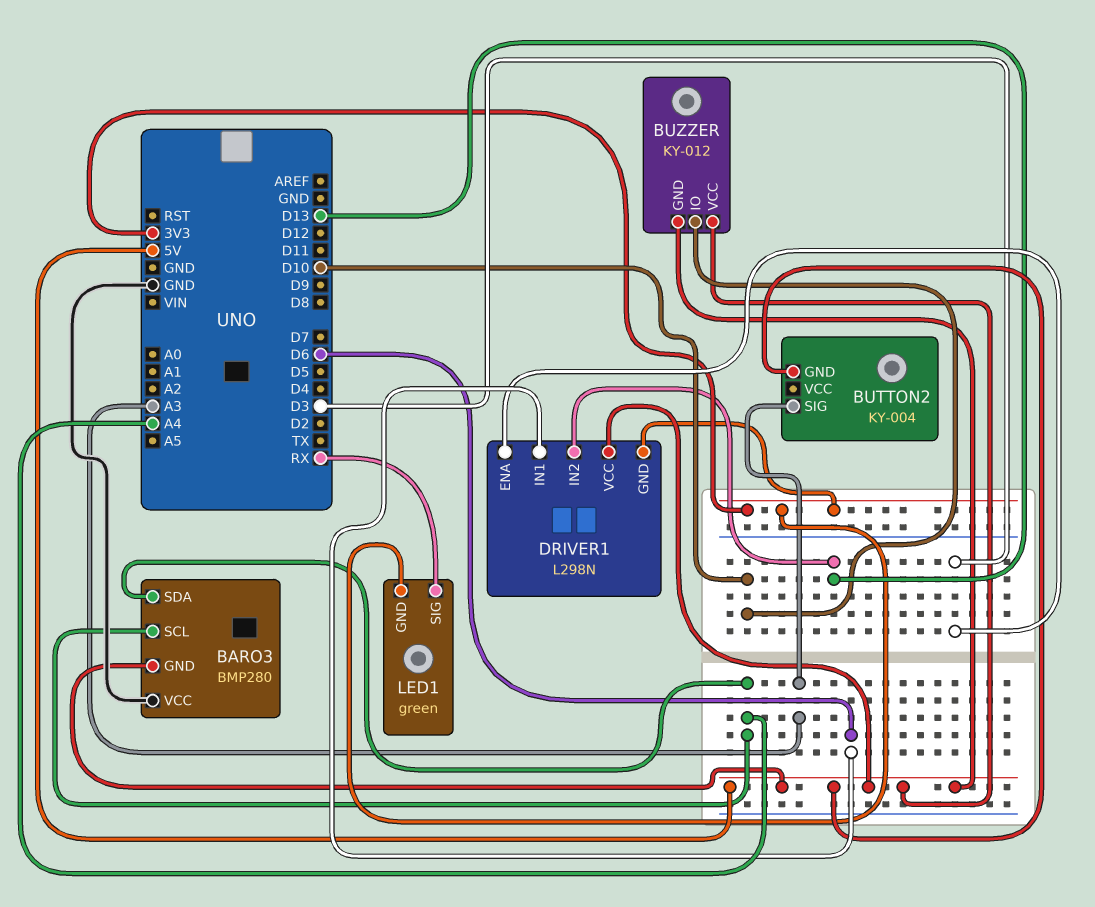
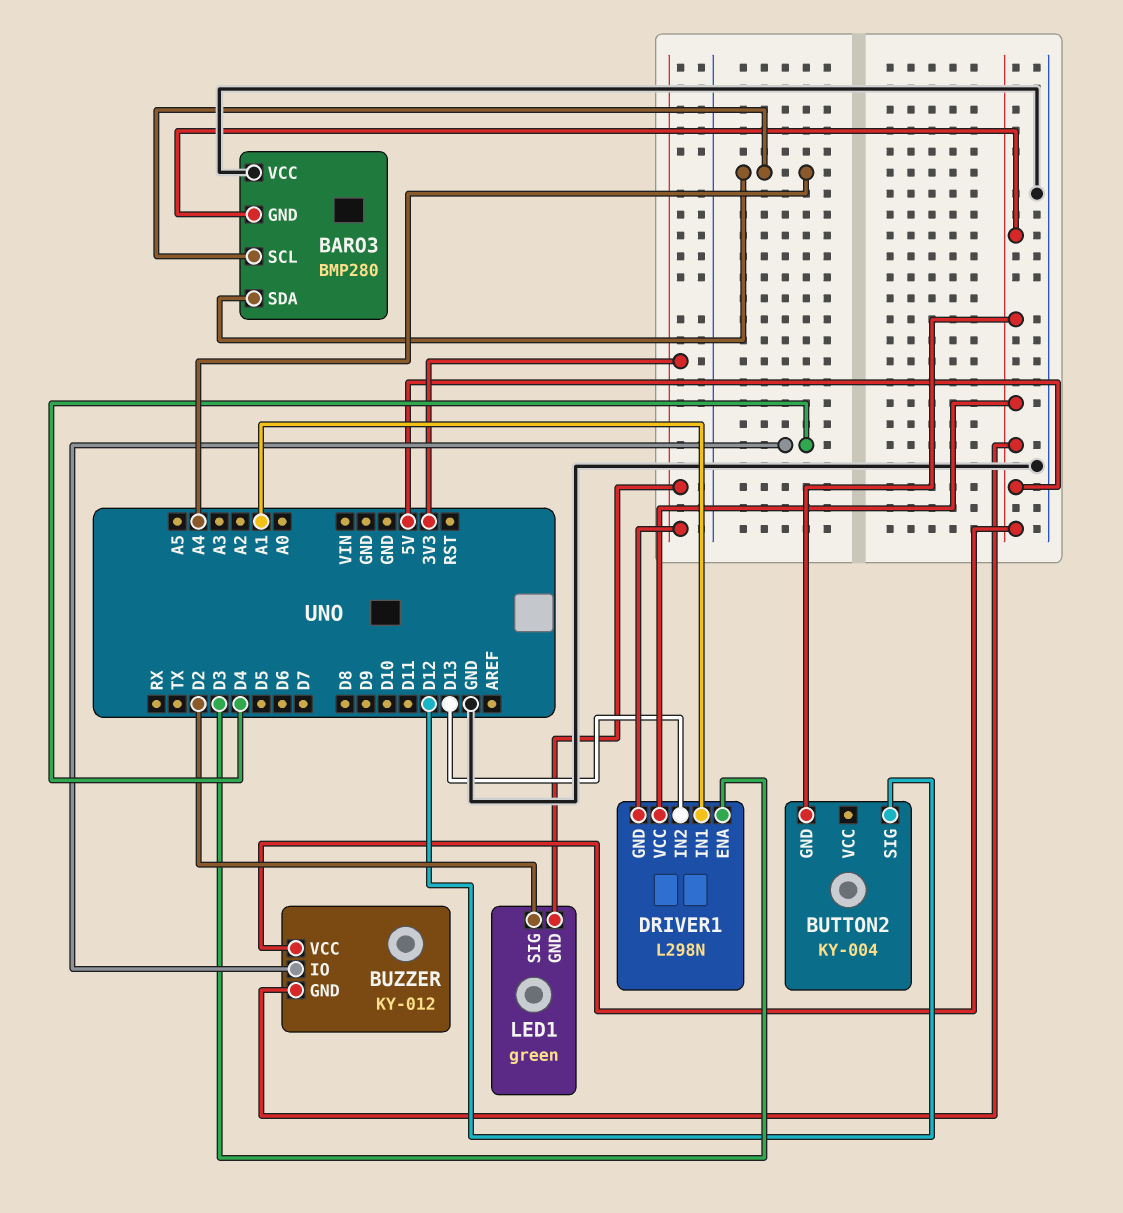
BUTTON2 pin SIG: A3 -> D12
BUZZER pin IO: D10 -> D4
DRIVER1 pin IN1: D6 -> A1
LED1 pin SIG: RX -> D2

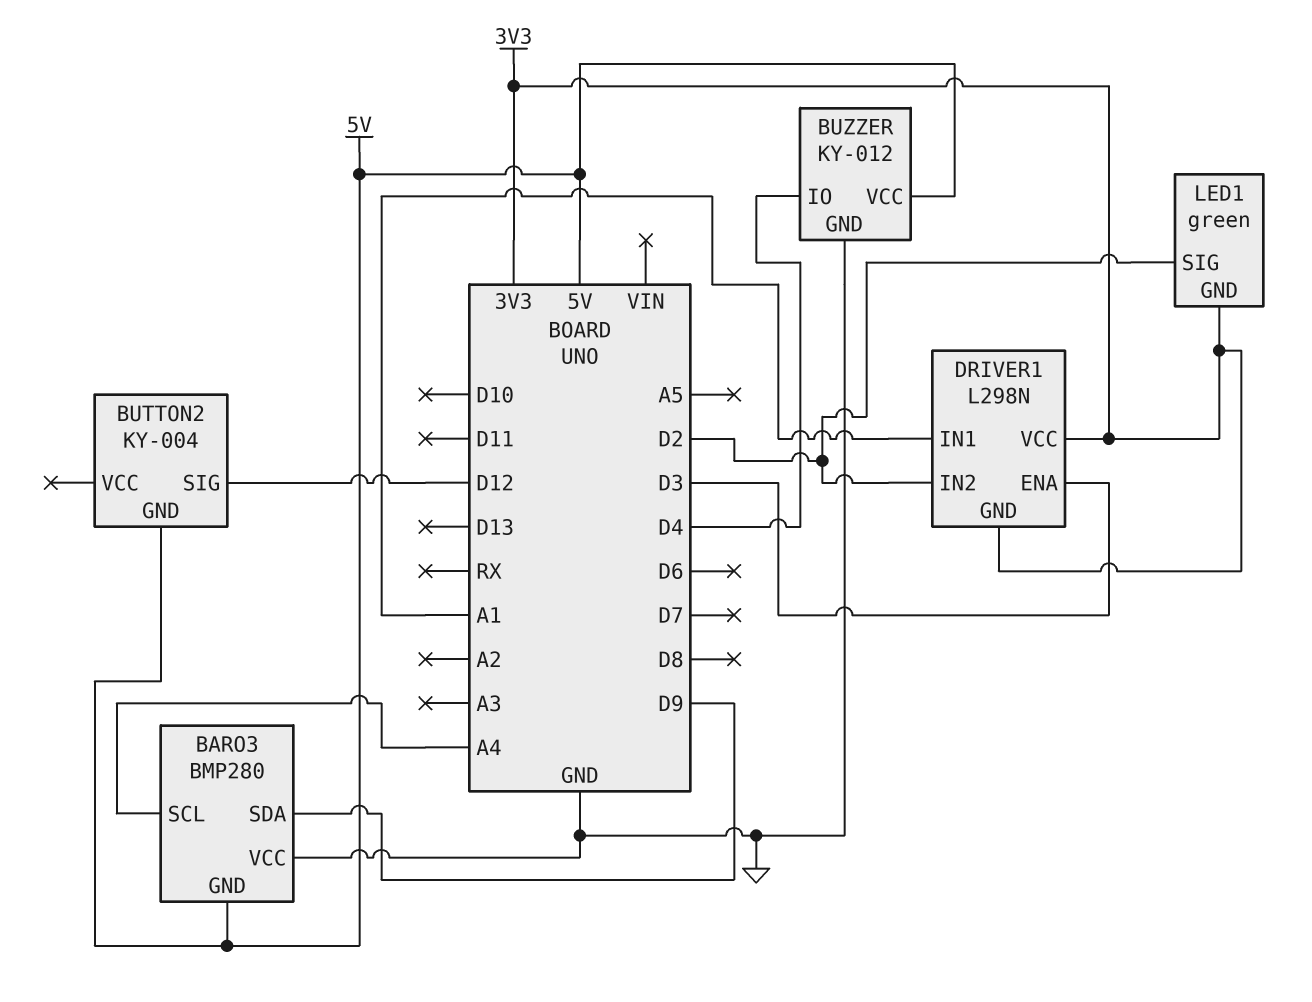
BARO3 pin SDA: A4 -> D9
BUZZER pin GND: 5V -> GND
DRIVER1 pin IN2: D13 -> D2
DRIVER1 pin VCC: 5V -> 3V3

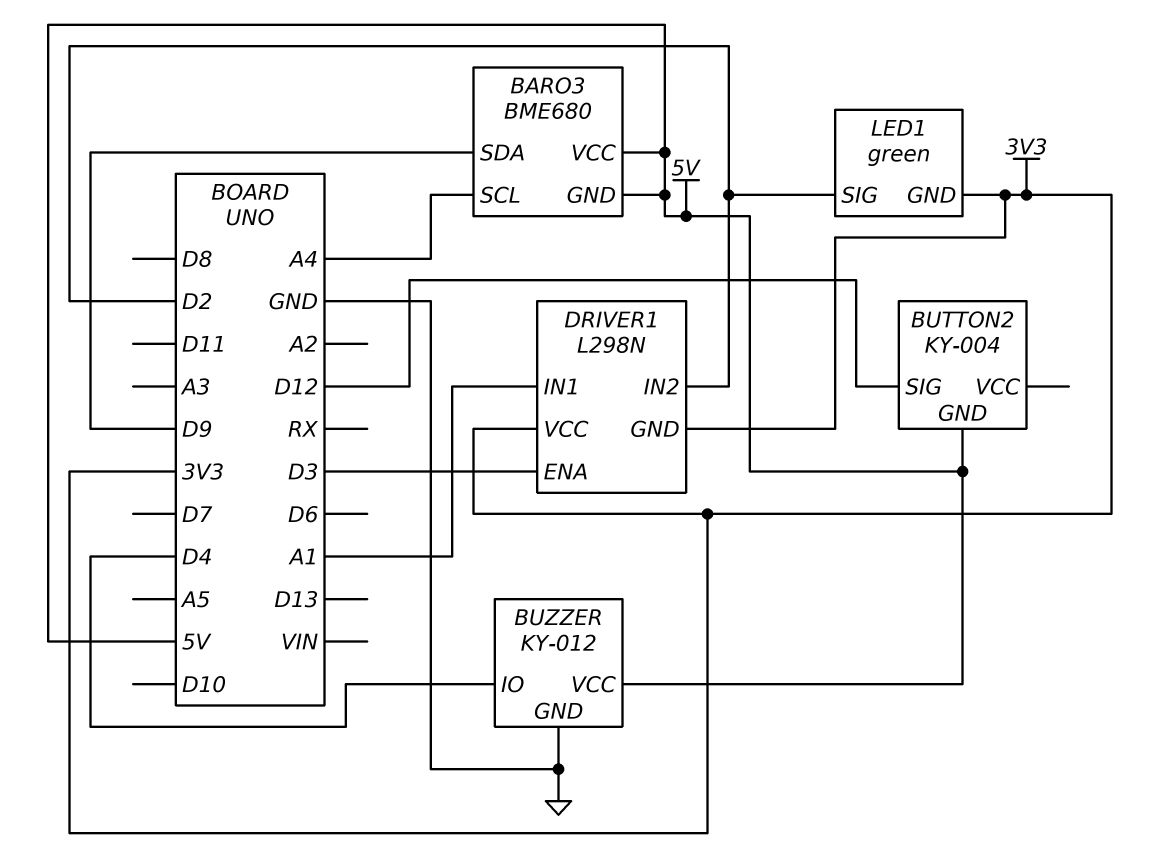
BARO3: BMP280 -> BME680
BARO3 pin VCC: GND -> 5V

